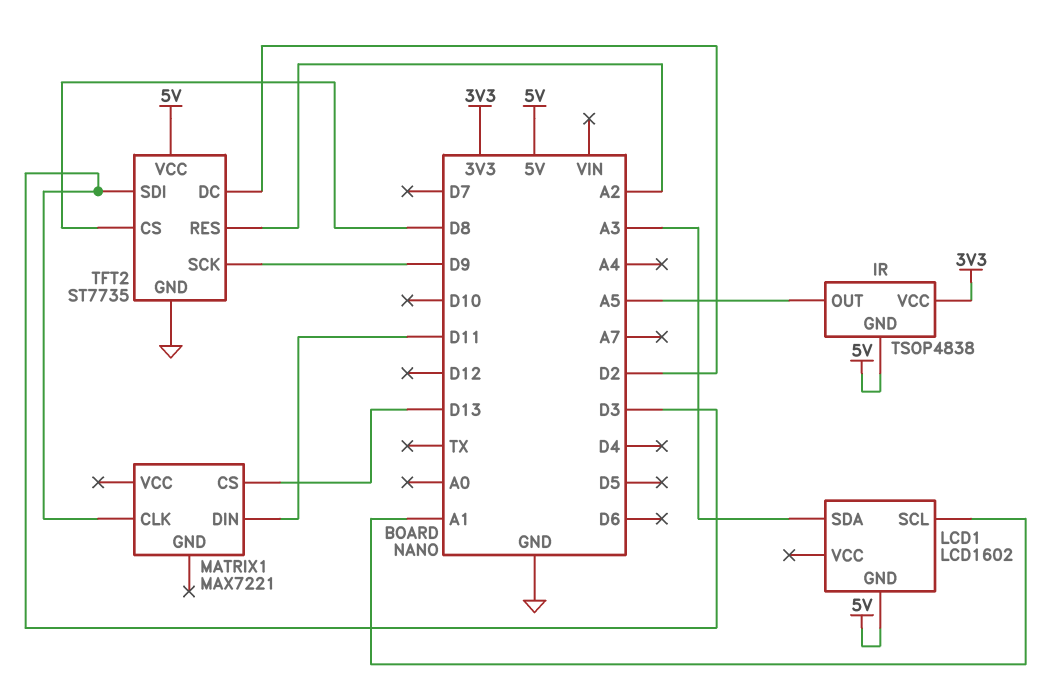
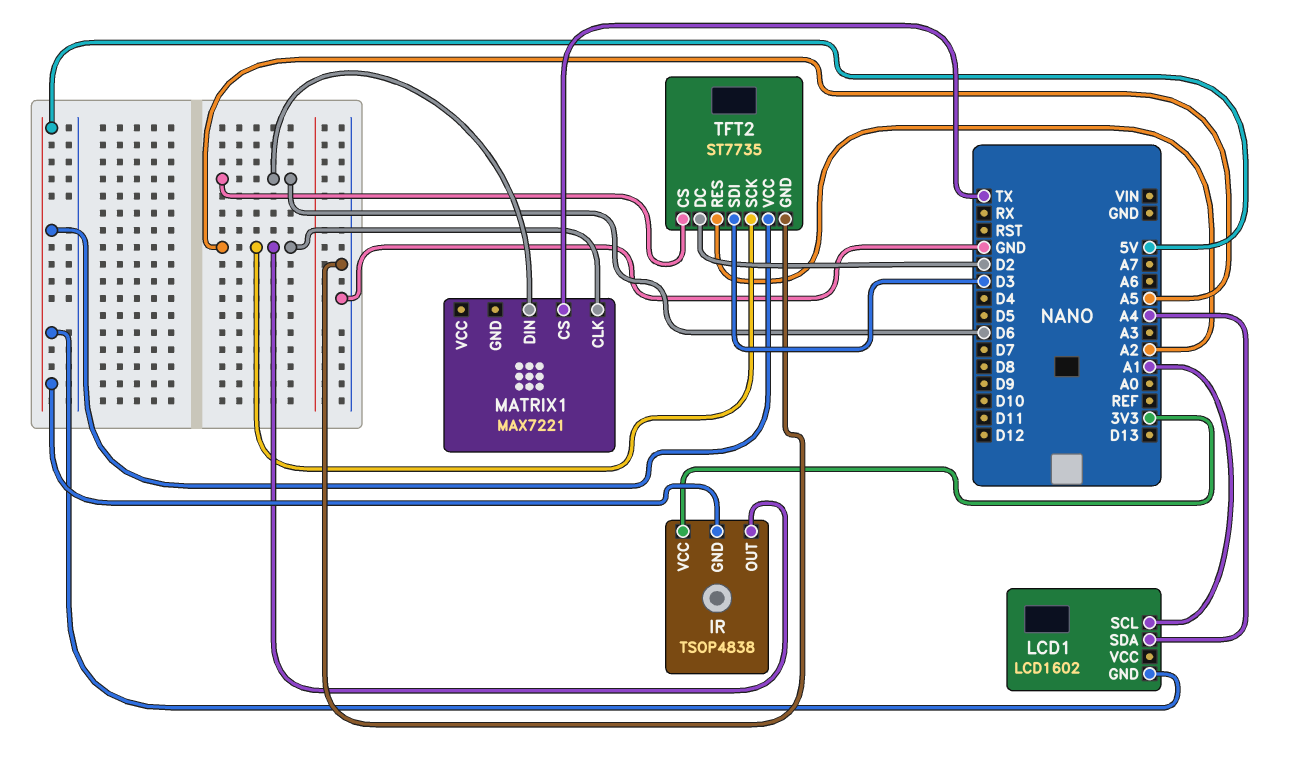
LCD1 pin SDA: A3 -> A4
MATRIX1 pin CLK: D3 -> A5
MATRIX1 pin CS: D13 -> TX
MATRIX1 pin DIN: D11 -> D6
TFT2 pin CS: D8 -> D6
TFT2 pin SCK: D9 -> A5

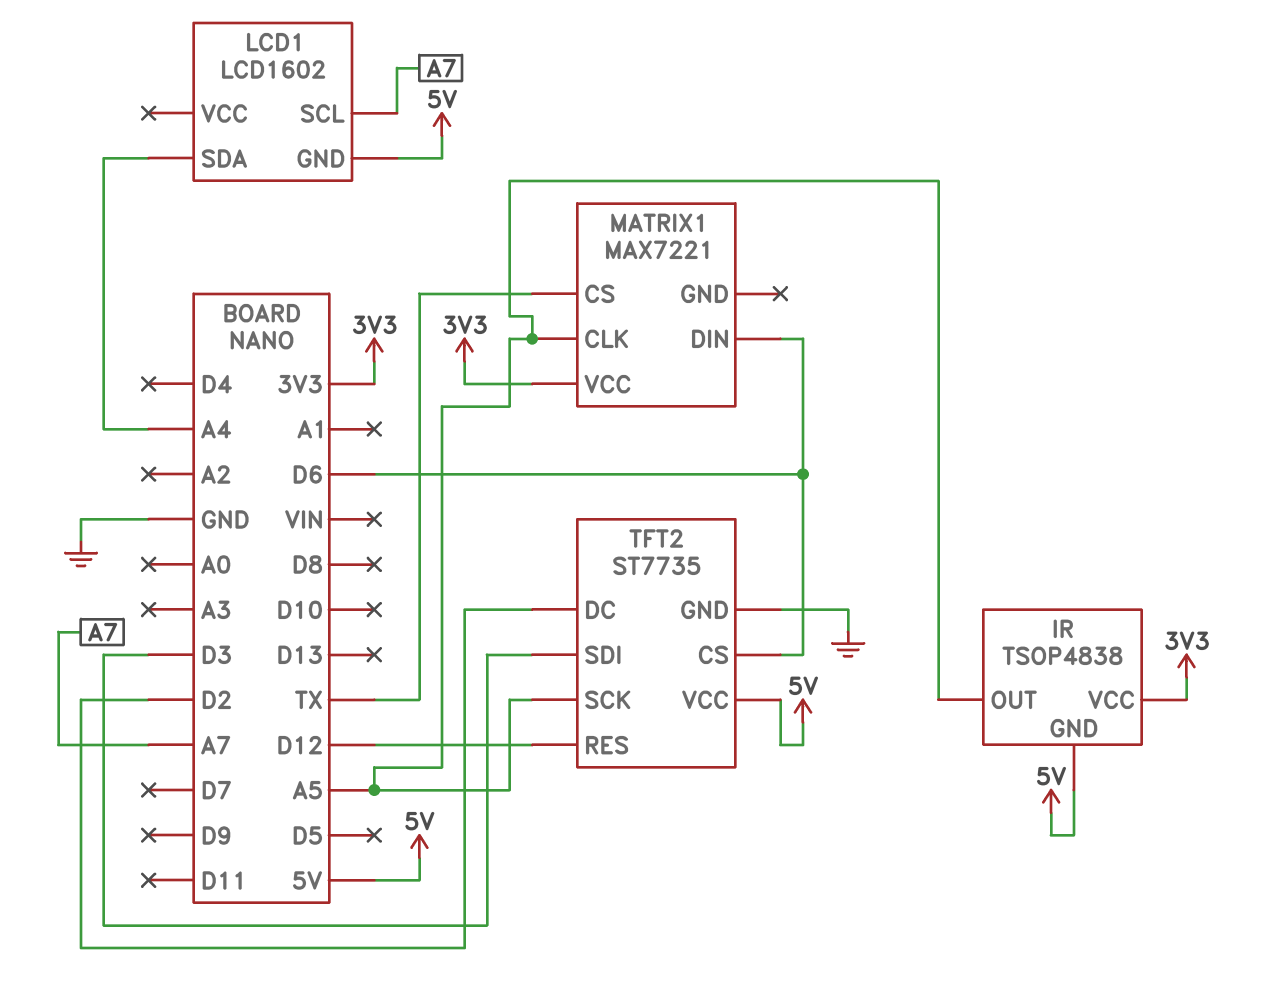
LCD1 pin SCL: A1 -> A7
MATRIX1 pin VCC: none -> 3V3
TFT2 pin RES: A2 -> D12

